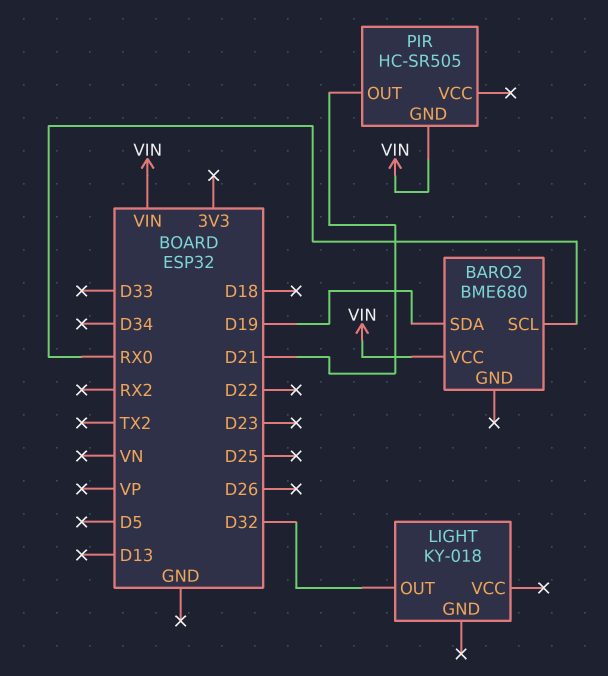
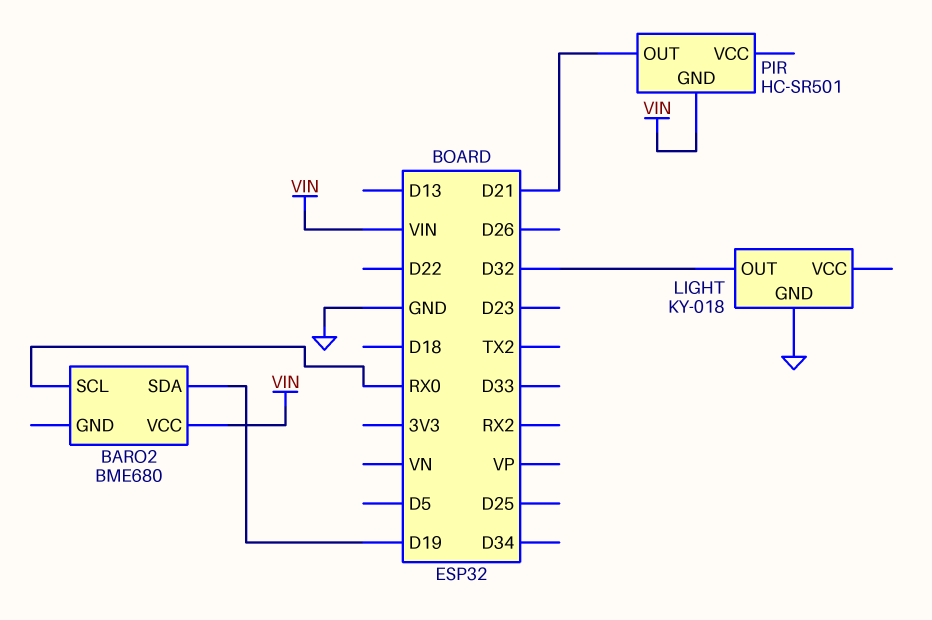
LIGHT pin GND: none -> GND
PIR: HC-SR505 -> HC-SR501

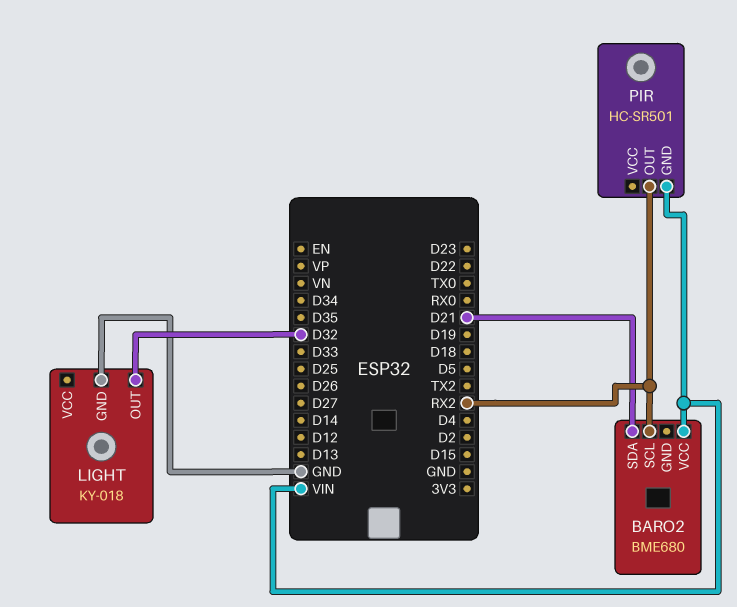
BARO2 pin SCL: RX0 -> RX2
BARO2 pin SDA: D19 -> D21
PIR pin OUT: D21 -> RX2

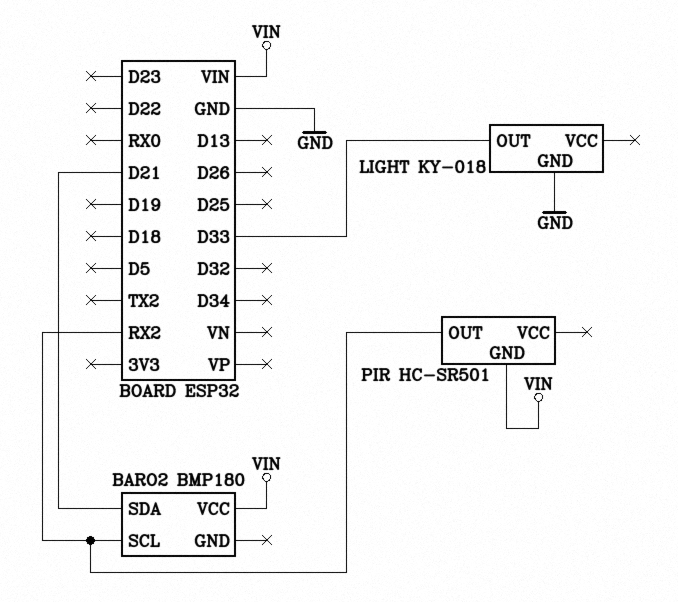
BARO2: BME680 -> BMP180
LIGHT pin OUT: D32 -> D33

